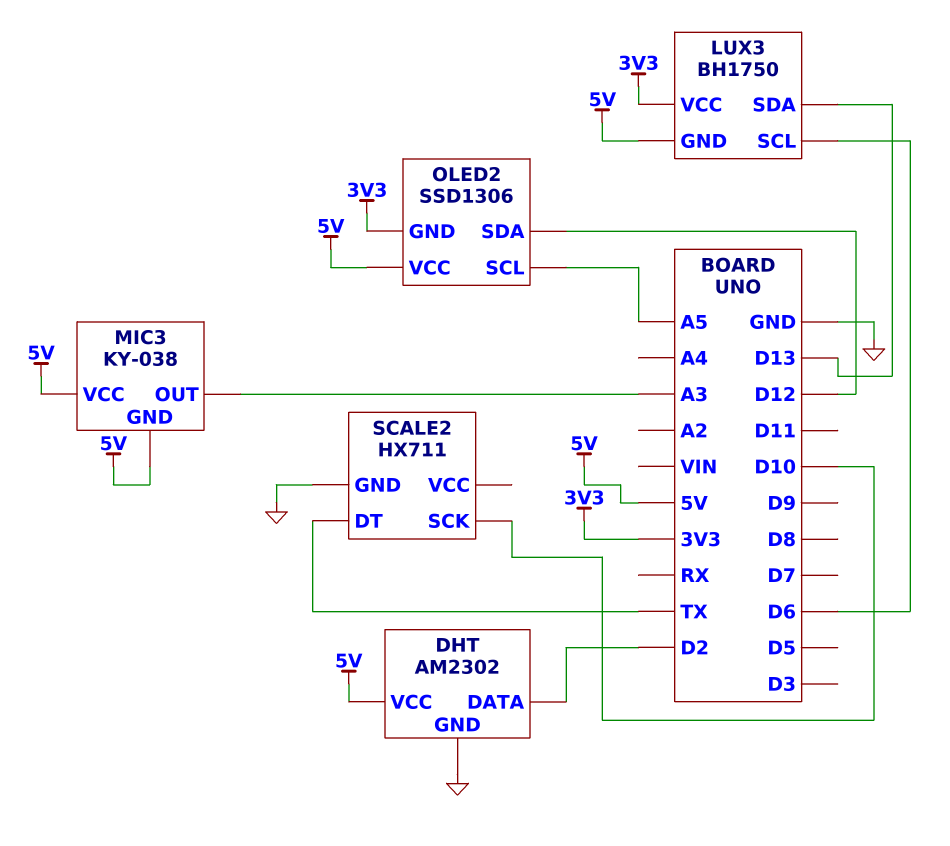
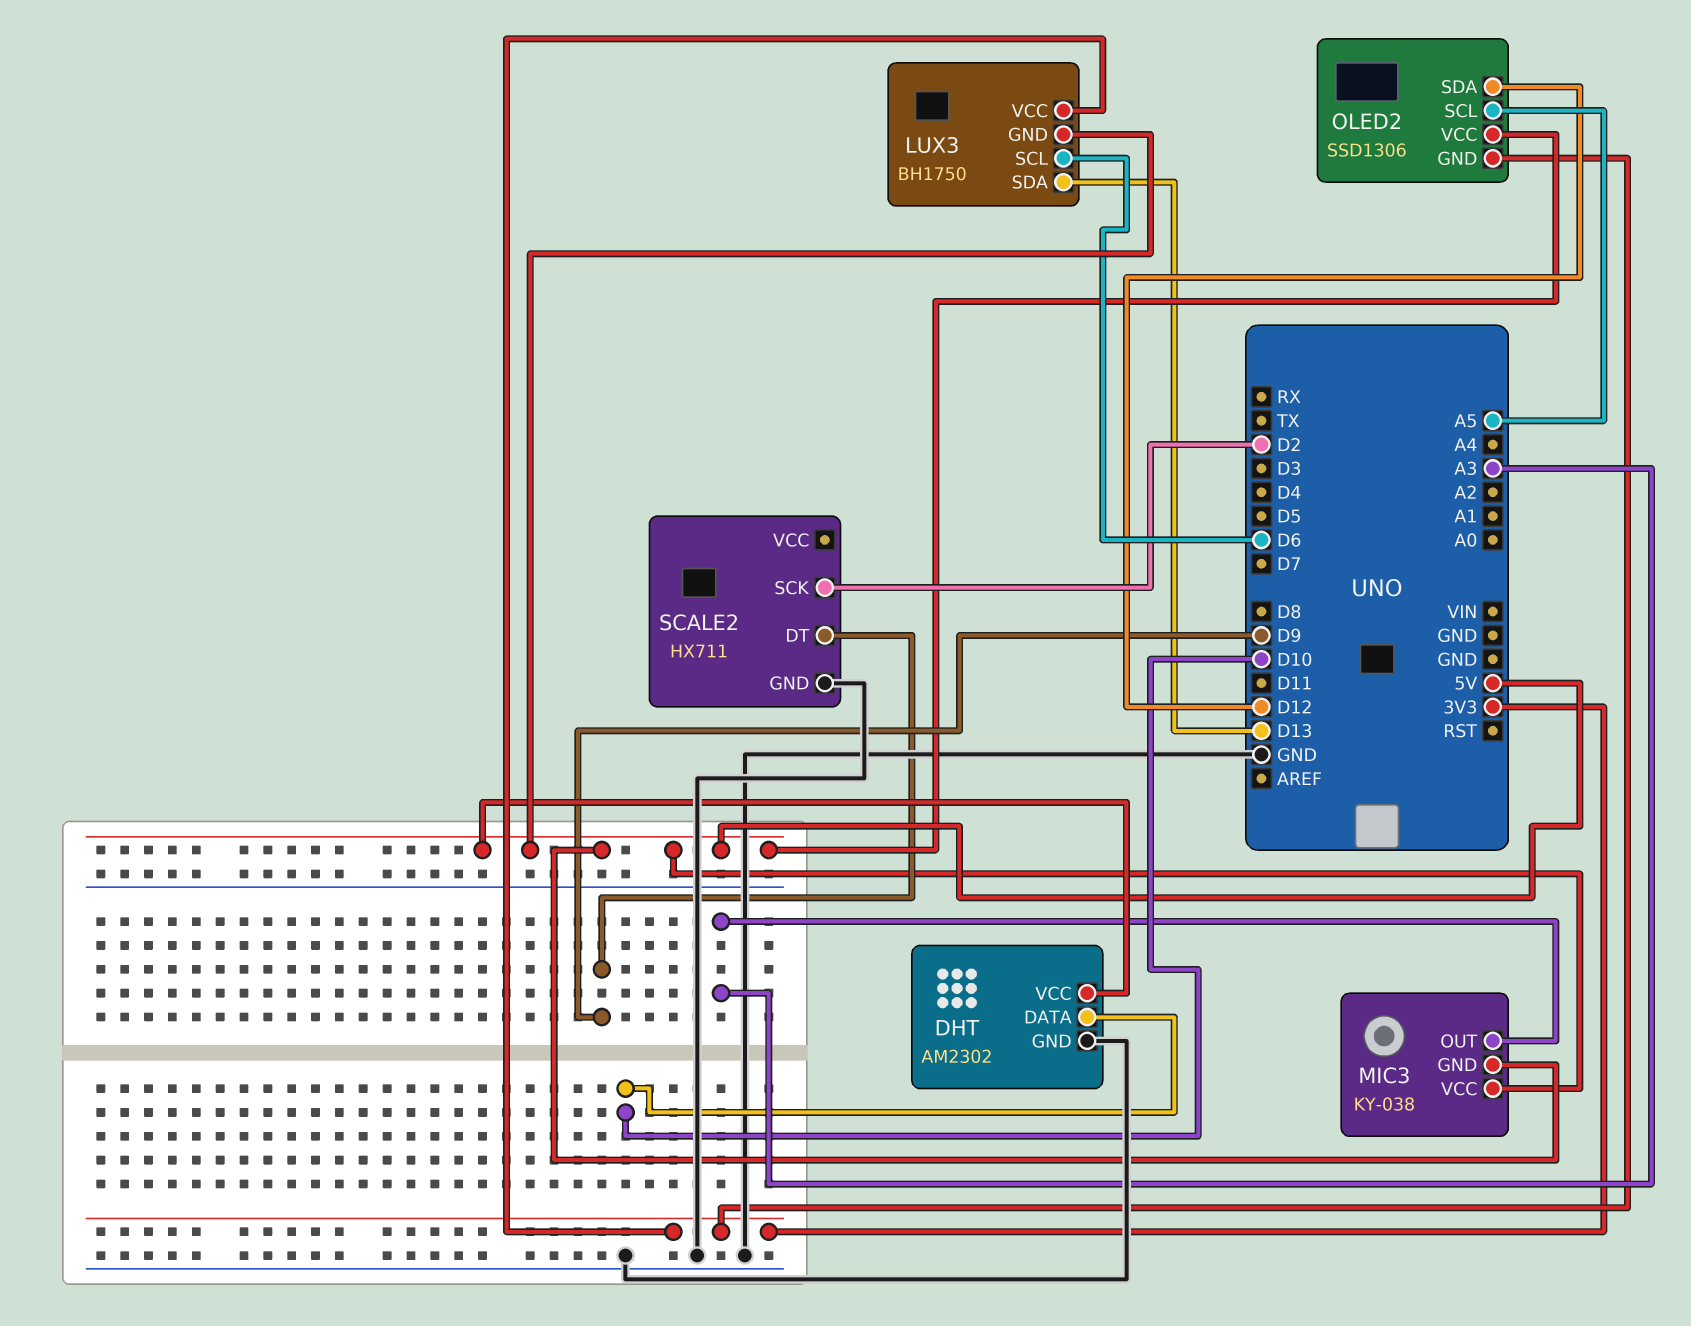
DHT pin DATA: D2 -> D10
SCALE2 pin DT: TX -> D9
SCALE2 pin SCK: D10 -> D2

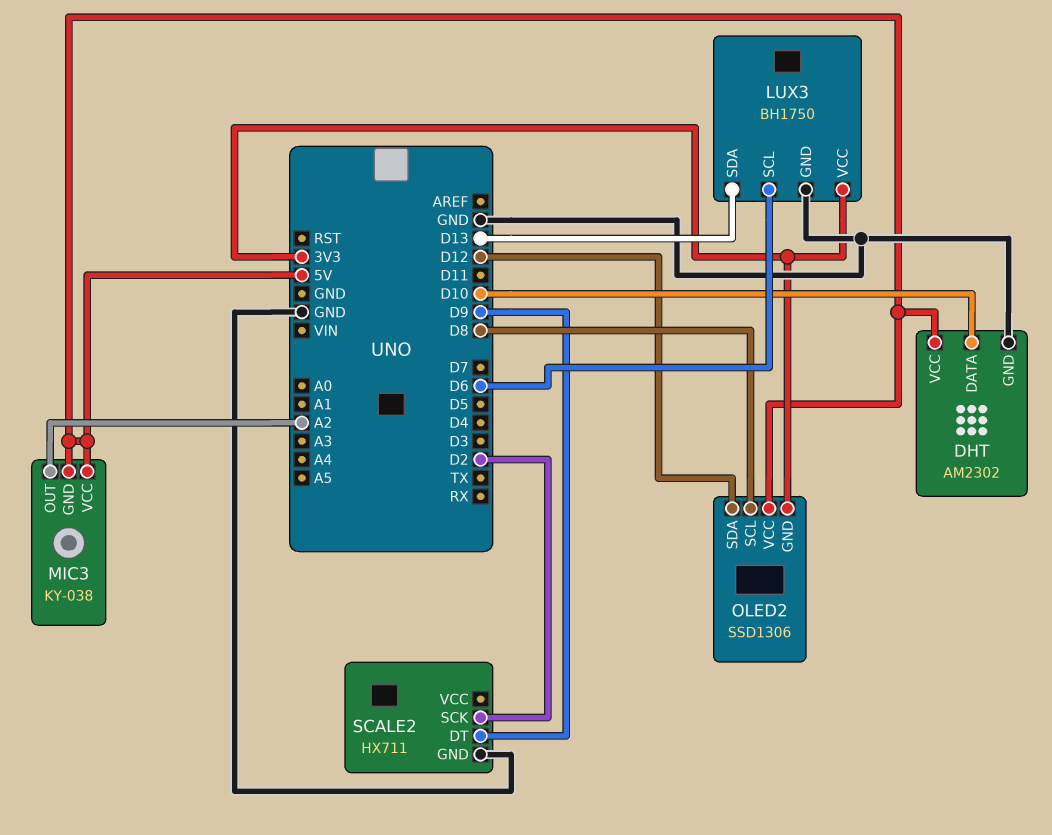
LUX3 pin GND: 5V -> GND
MIC3 pin OUT: A3 -> A2
OLED2 pin SCL: A5 -> D8

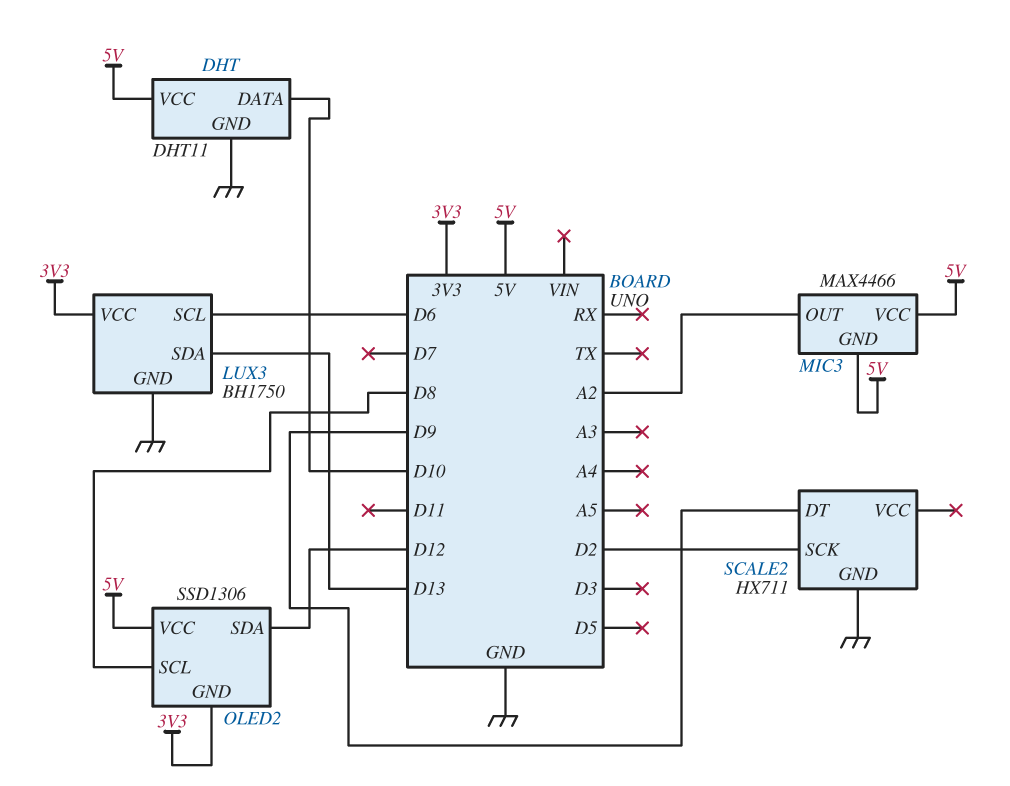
DHT: AM2302 -> DHT11
MIC3: KY-038 -> MAX4466

